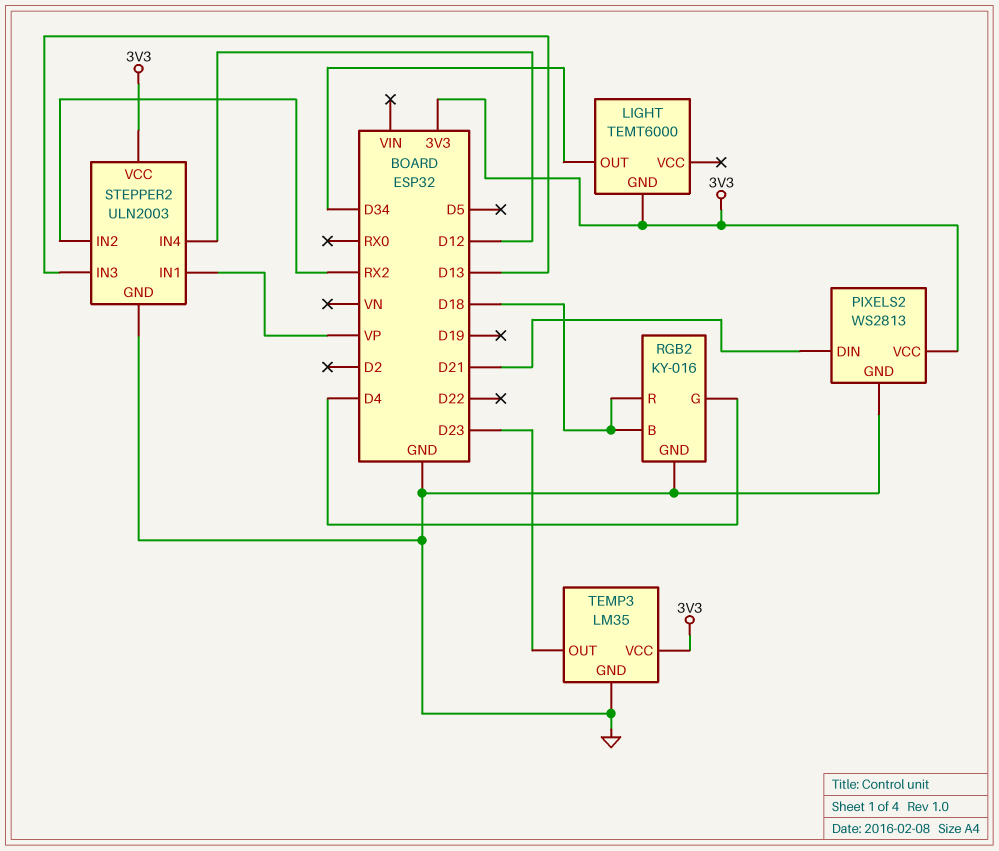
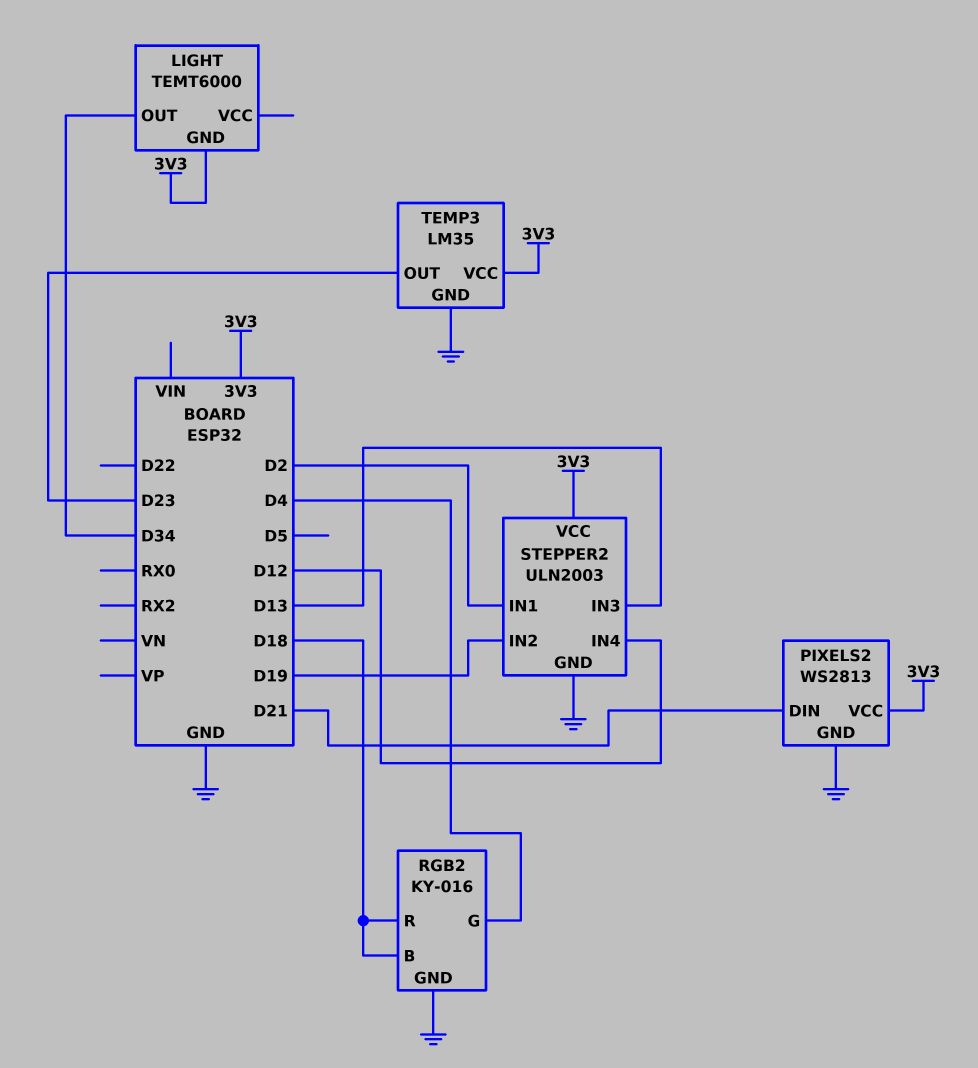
STEPPER2 pin IN1: VP -> D2
STEPPER2 pin IN2: RX2 -> D19

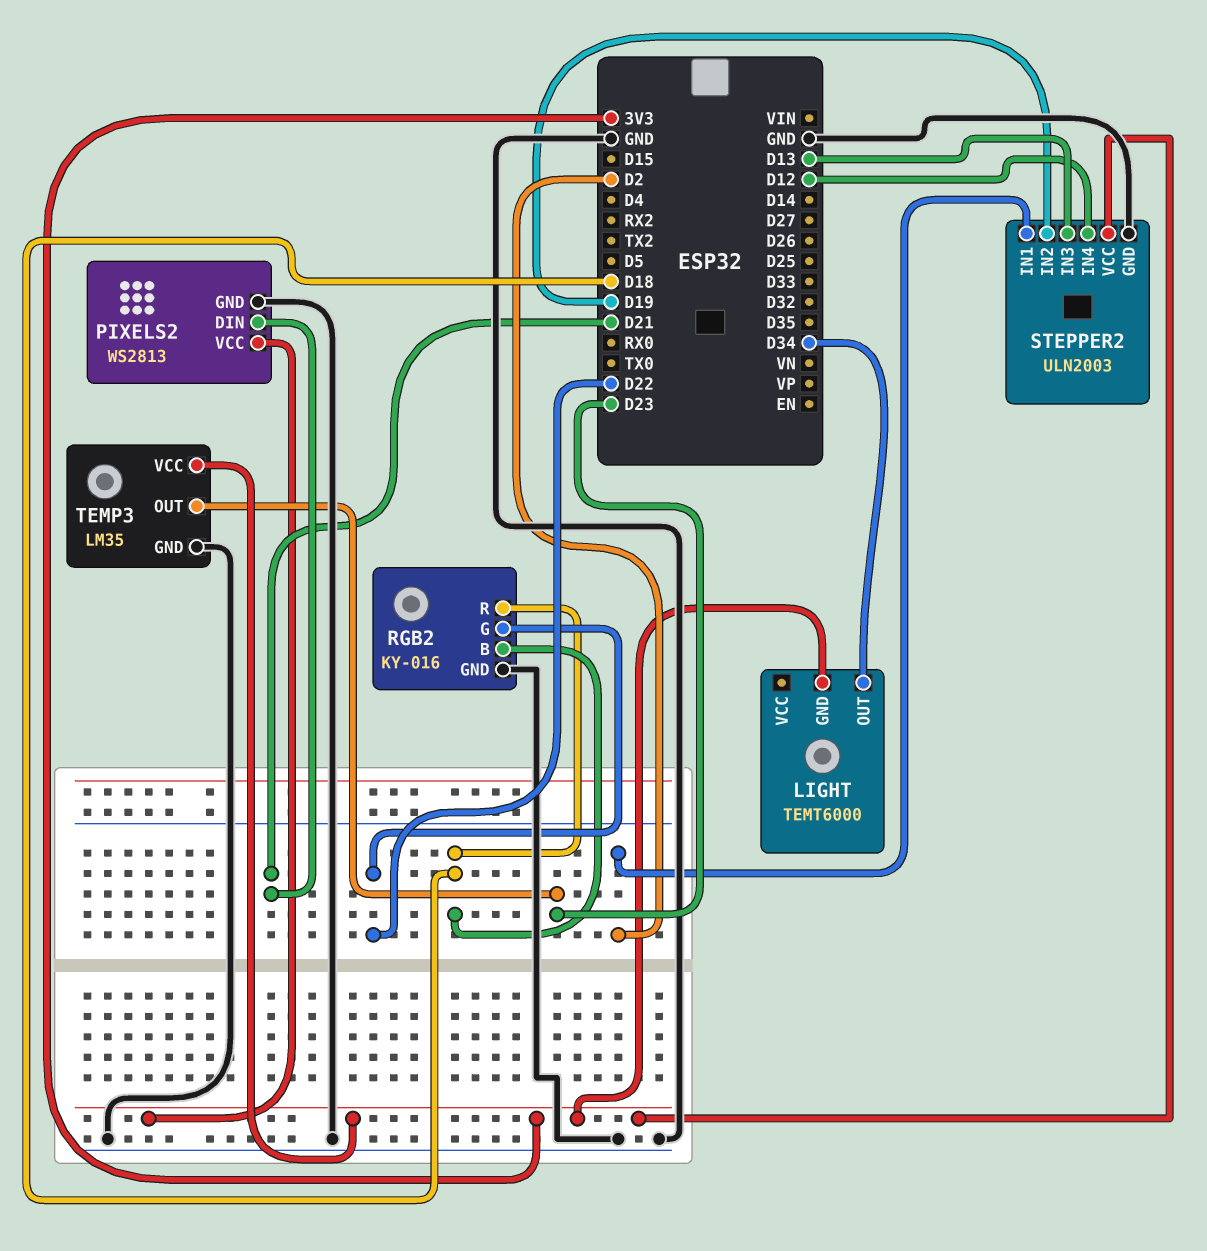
RGB2 pin G: D4 -> D22

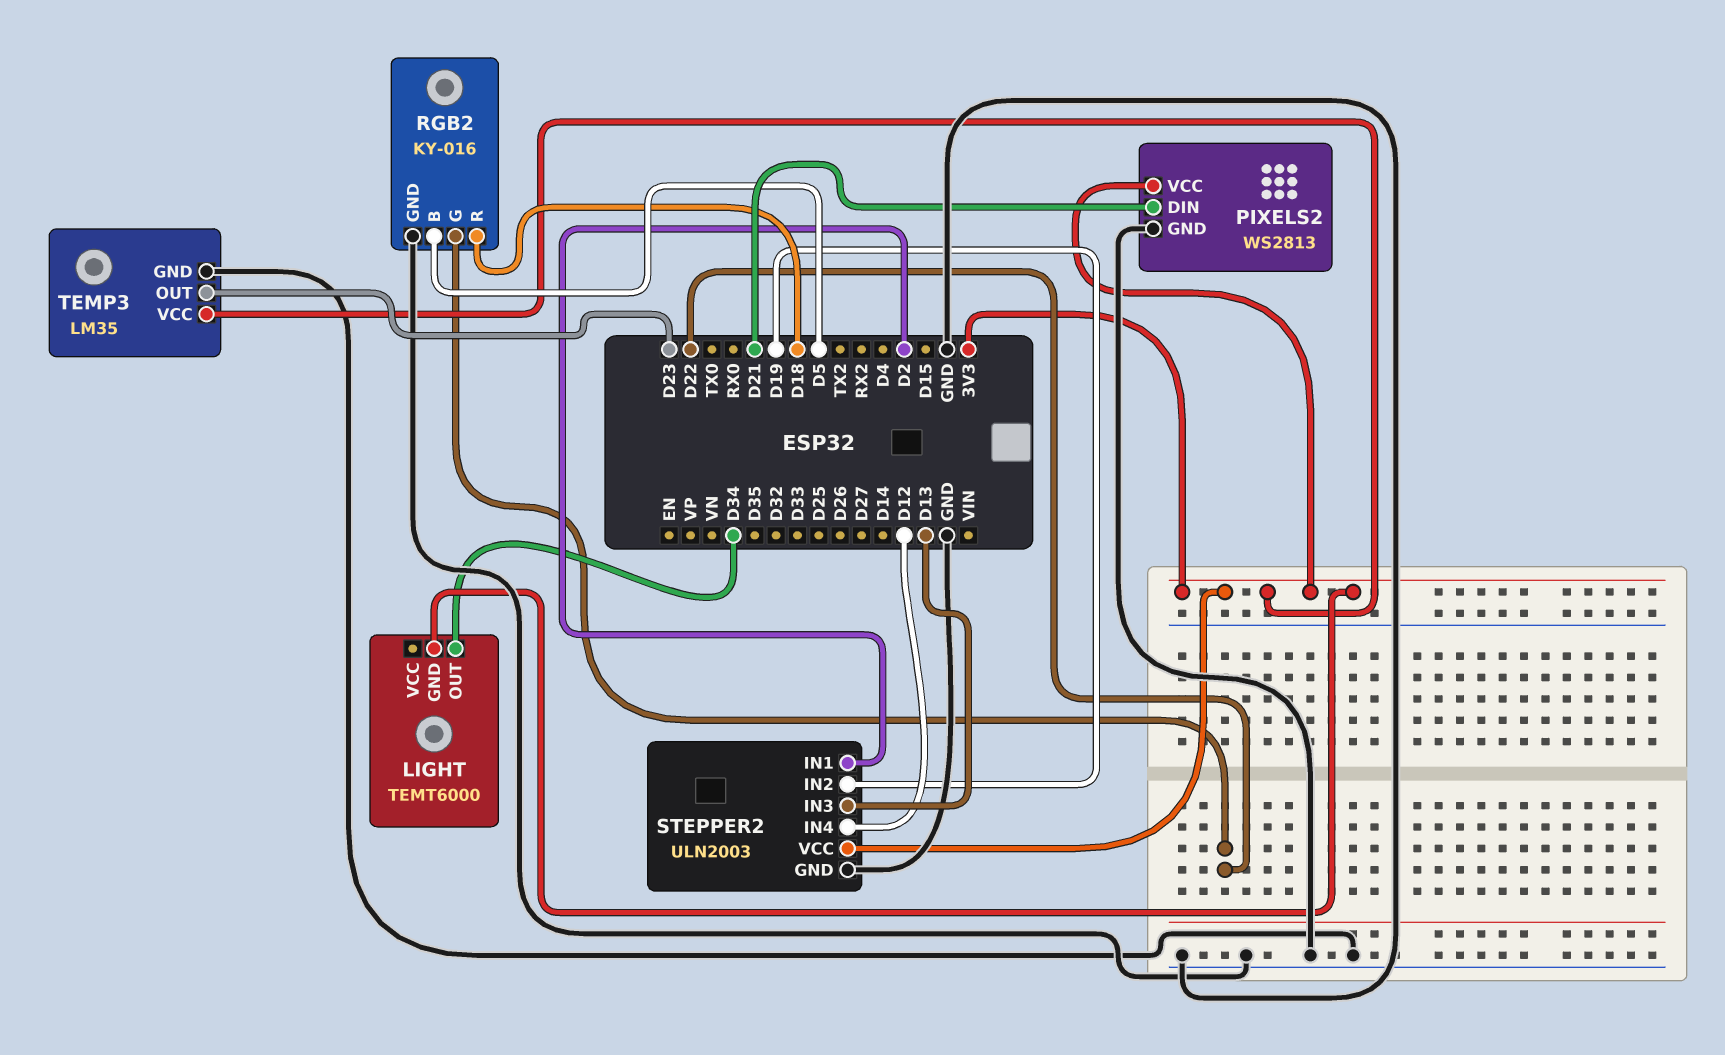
RGB2 pin B: D18 -> D5

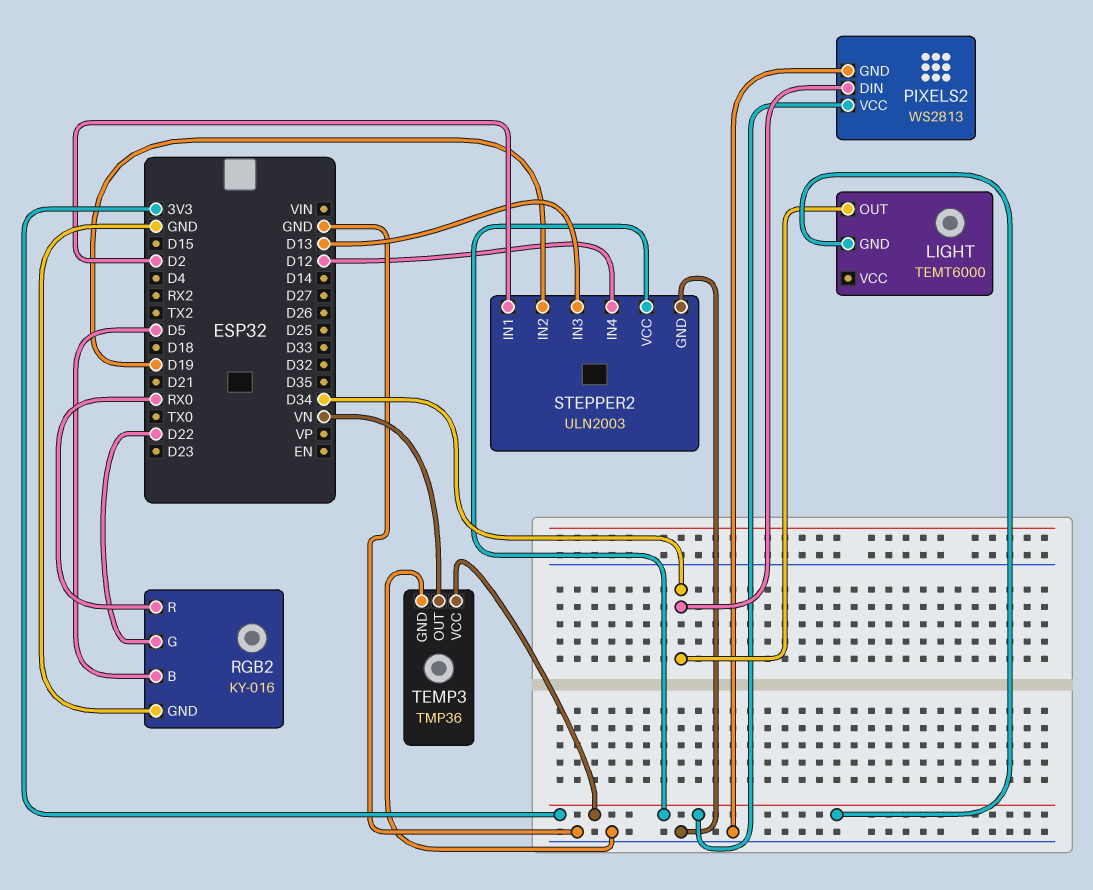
PIXELS2 pin DIN: D21 -> D34
RGB2 pin R: D18 -> RX0
TEMP3: LM35 -> TMP36
TEMP3 pin OUT: D23 -> VN

